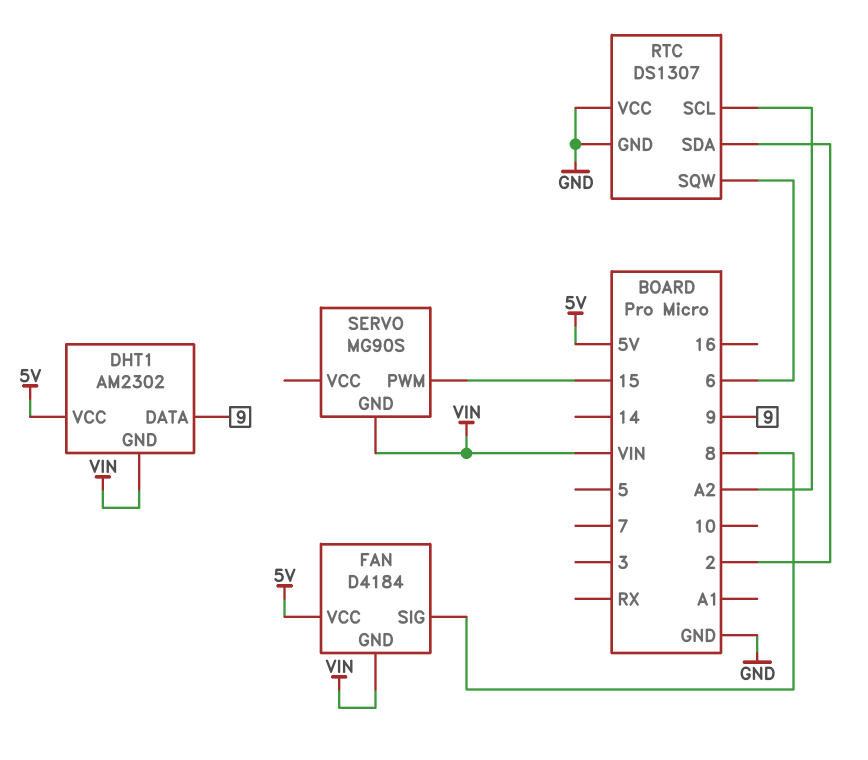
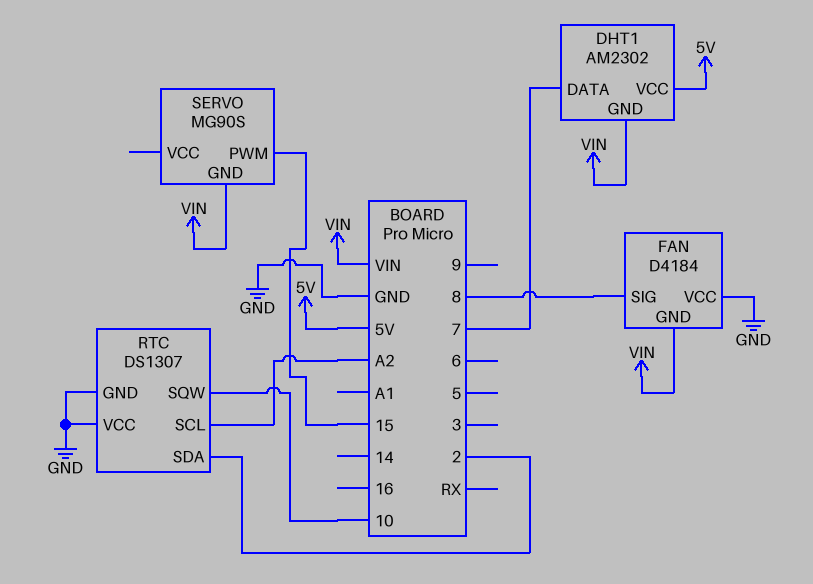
DHT1 pin DATA: 9 -> 7
FAN pin VCC: 5V -> GND
RTC pin SQW: 6 -> 10

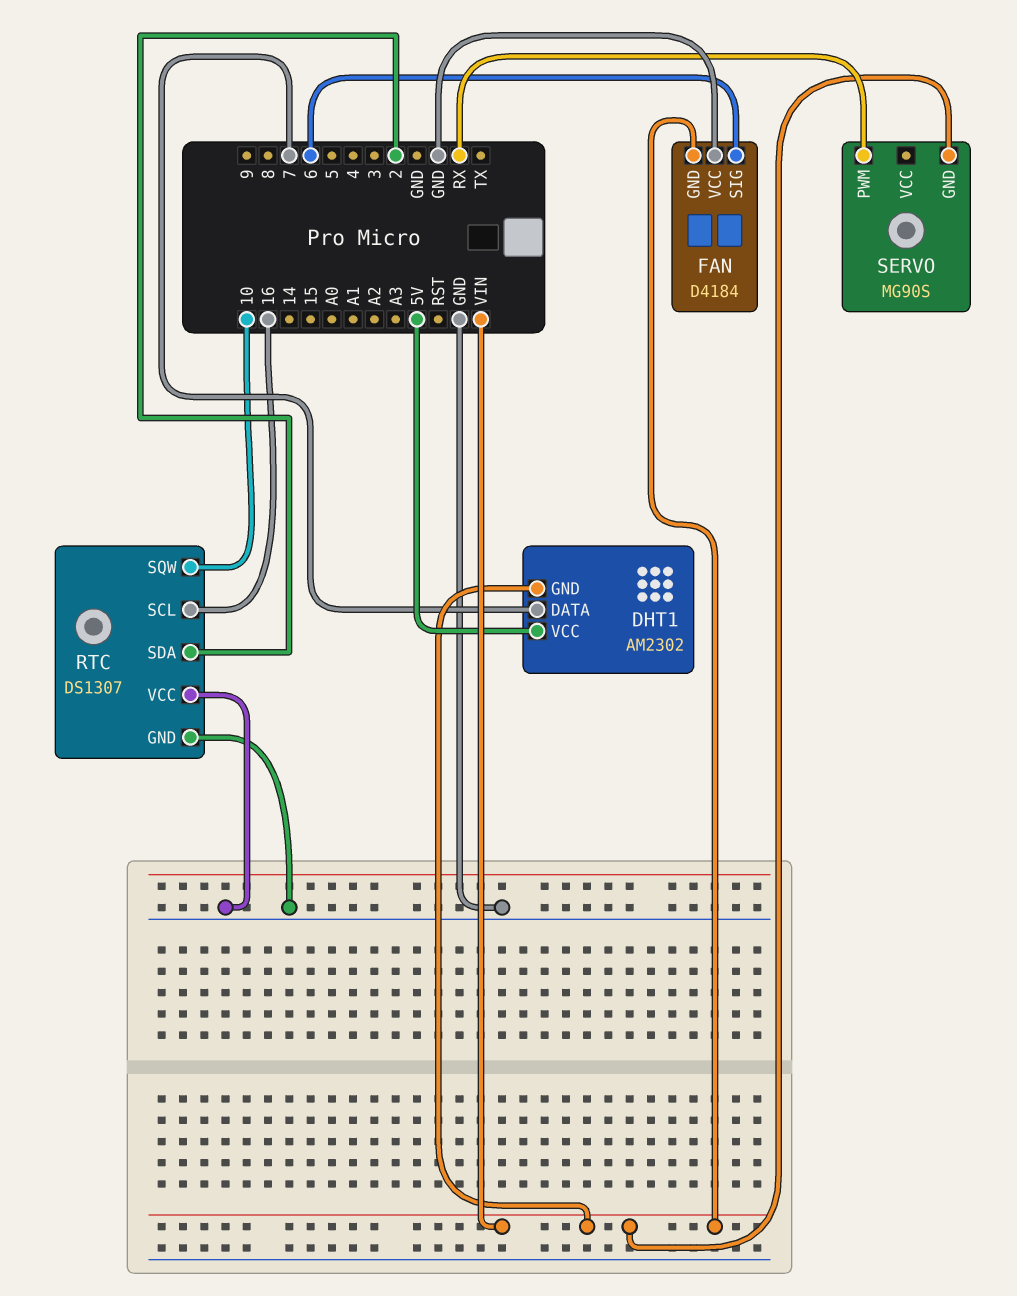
FAN pin SIG: 8 -> 6
RTC pin SCL: A2 -> 16
SERVO pin PWM: 15 -> RX

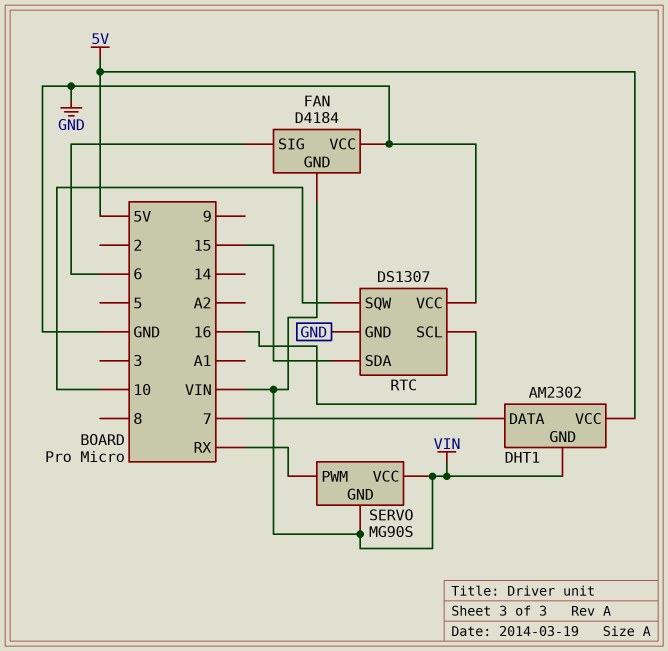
RTC pin SDA: 2 -> 15
SERVO pin VCC: none -> VIN

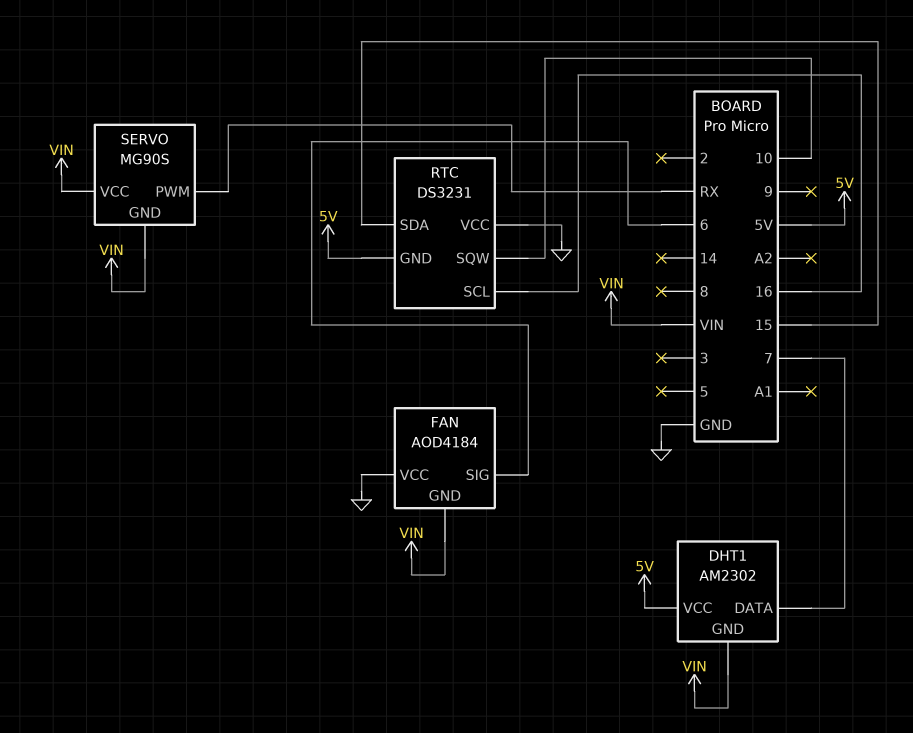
FAN: D4184 -> AOD4184
RTC: DS1307 -> DS3231
RTC pin GND: GND -> 5V

